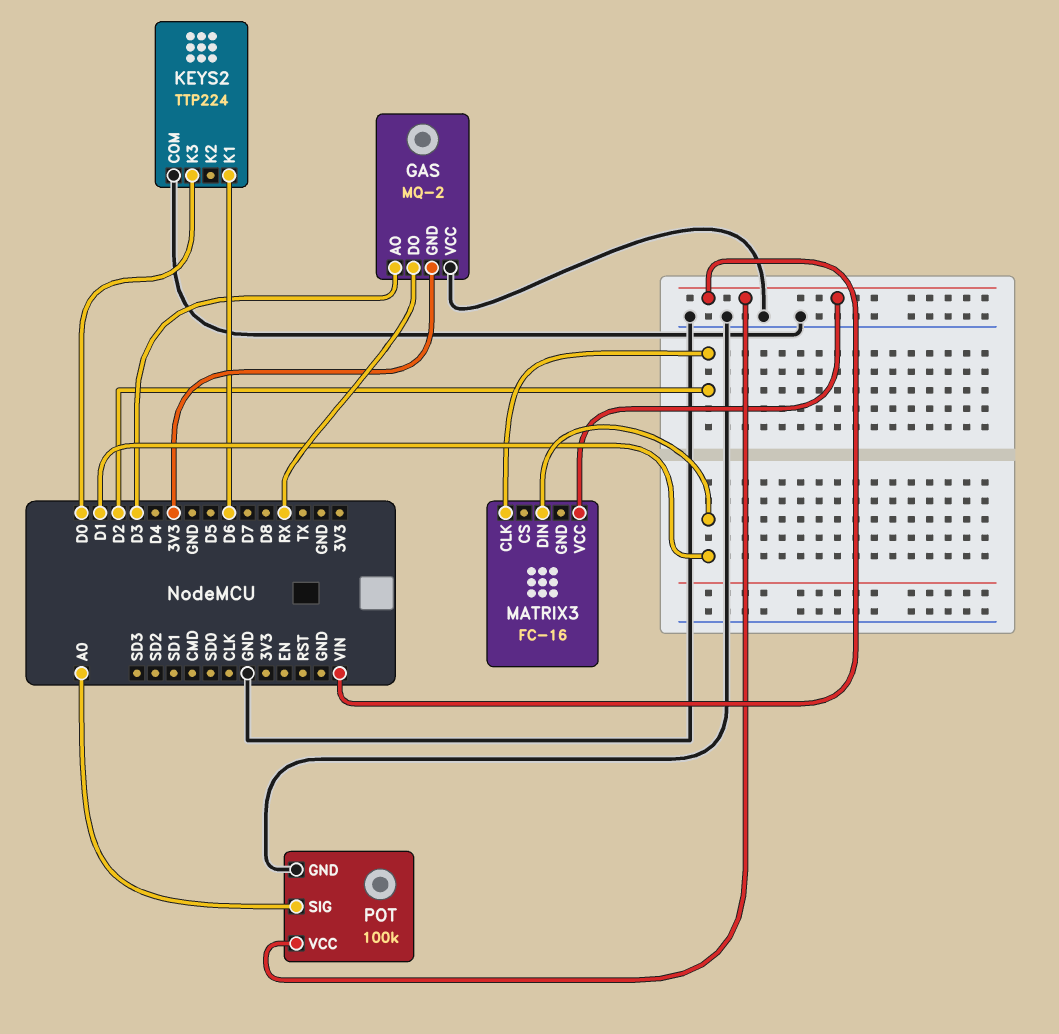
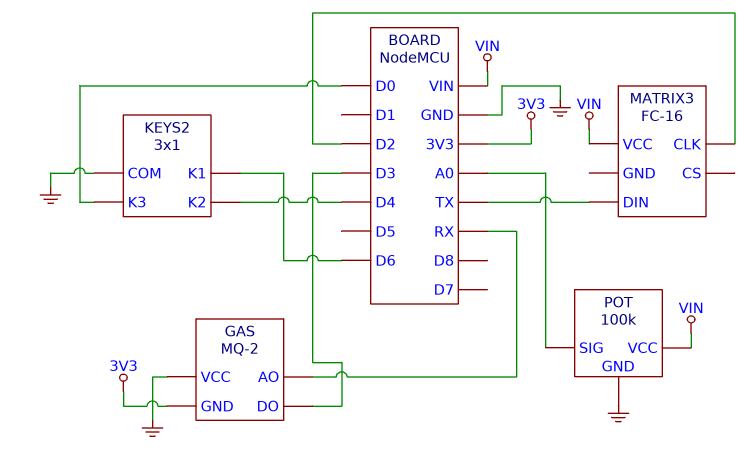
GAS pin AO: D3 -> RX
GAS pin DO: RX -> D3
KEYS2: TTP224 -> 3x1
KEYS2 pin K2: none -> D4
MATRIX3 pin DIN: D1 -> TX

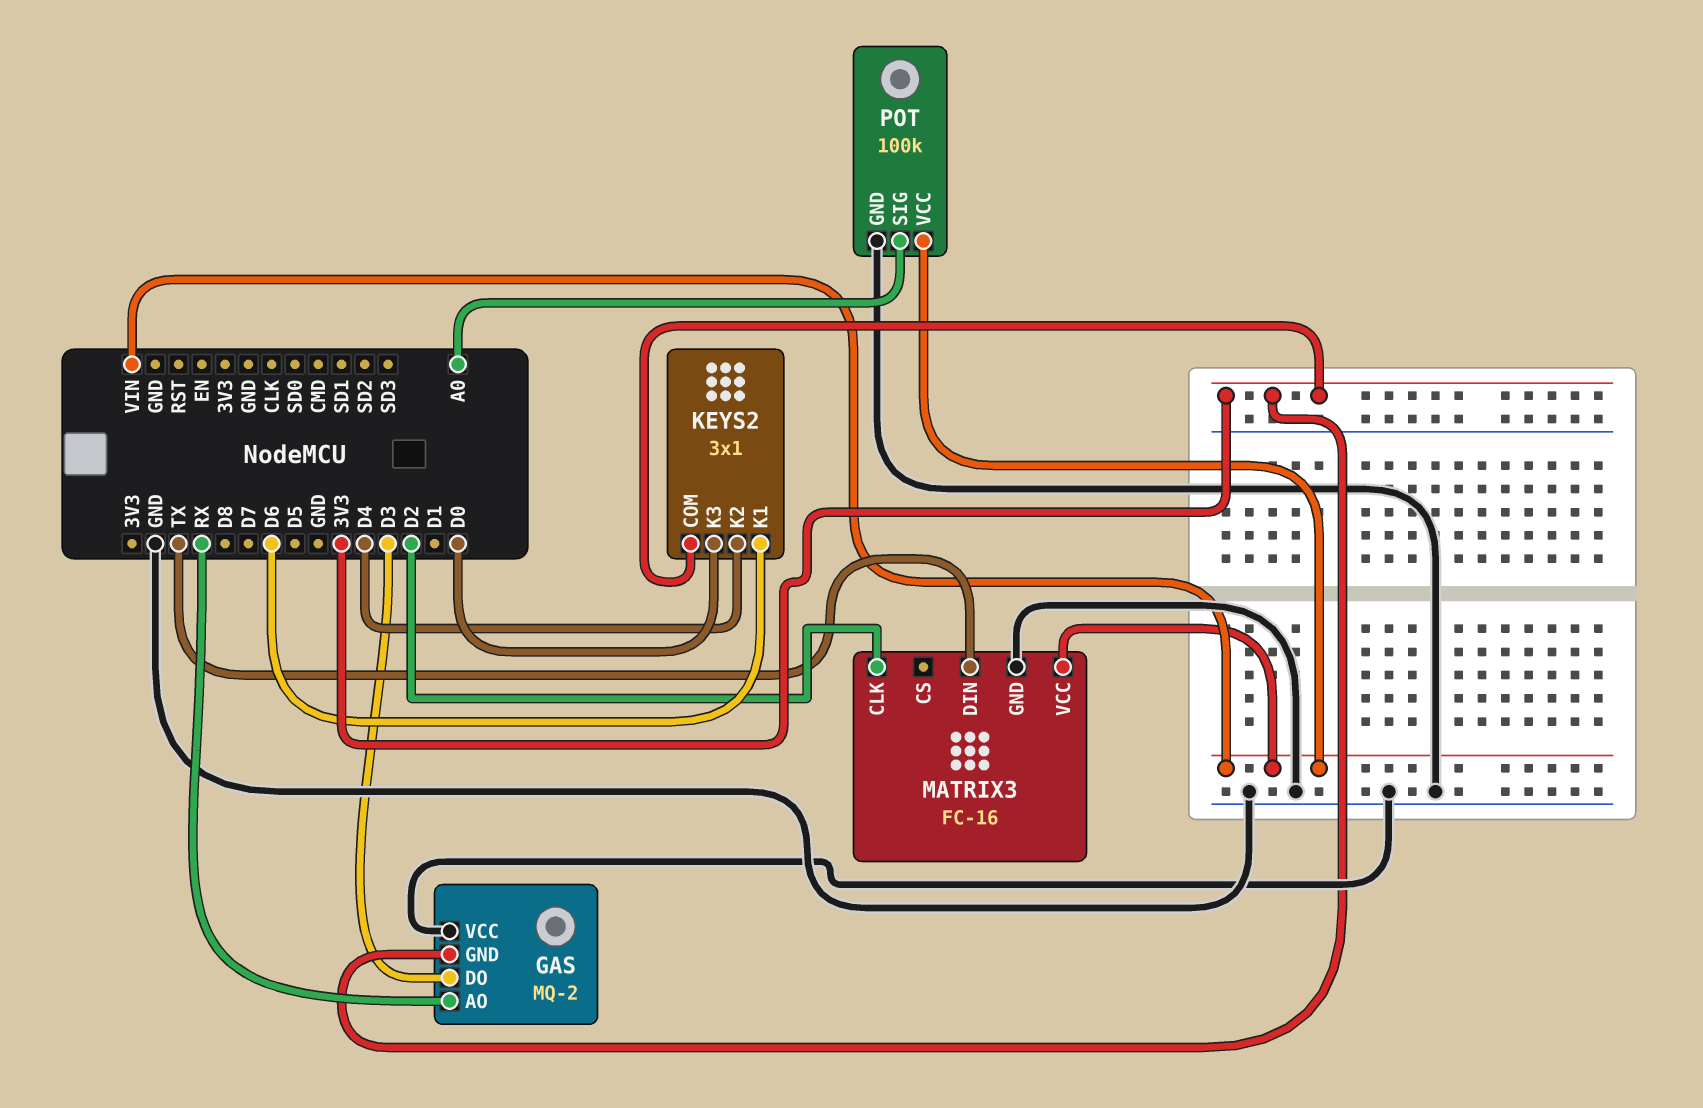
KEYS2 pin COM: GND -> 3V3
MATRIX3 pin GND: none -> GND

